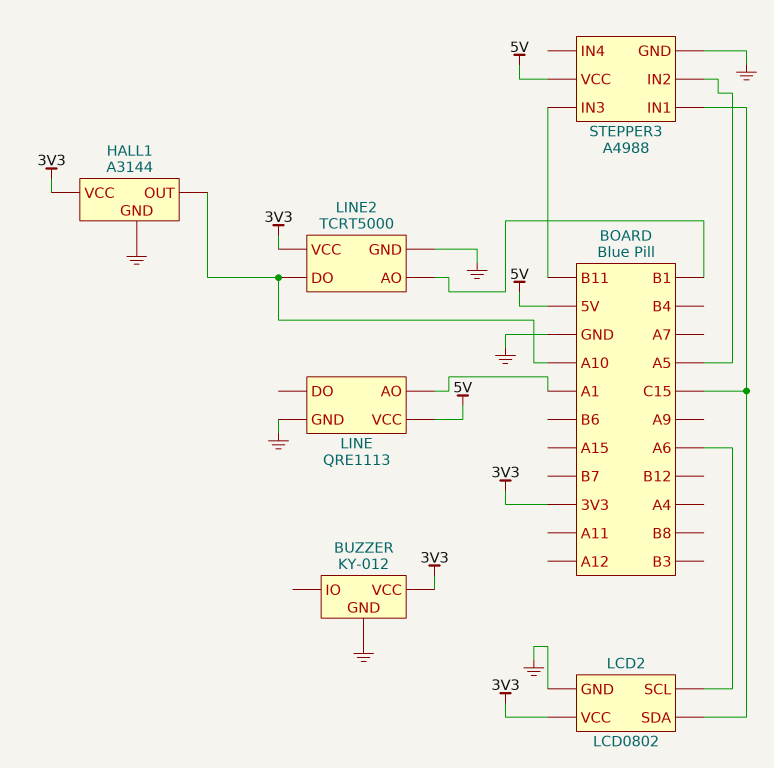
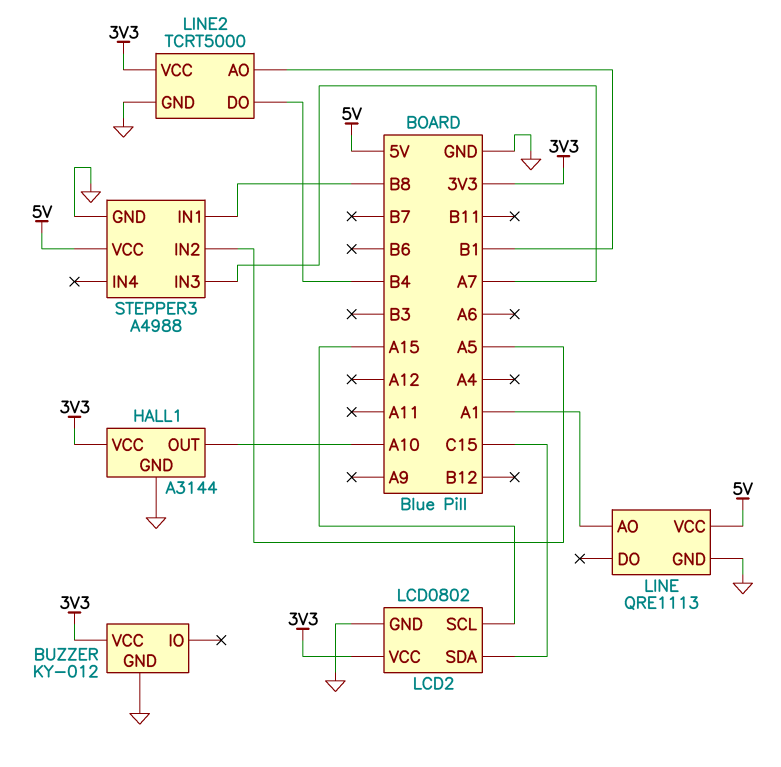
LCD2 pin SCL: A6 -> A15
LINE2 pin DO: A10 -> B4
STEPPER3 pin IN1: C15 -> B8
STEPPER3 pin IN3: B11 -> A7

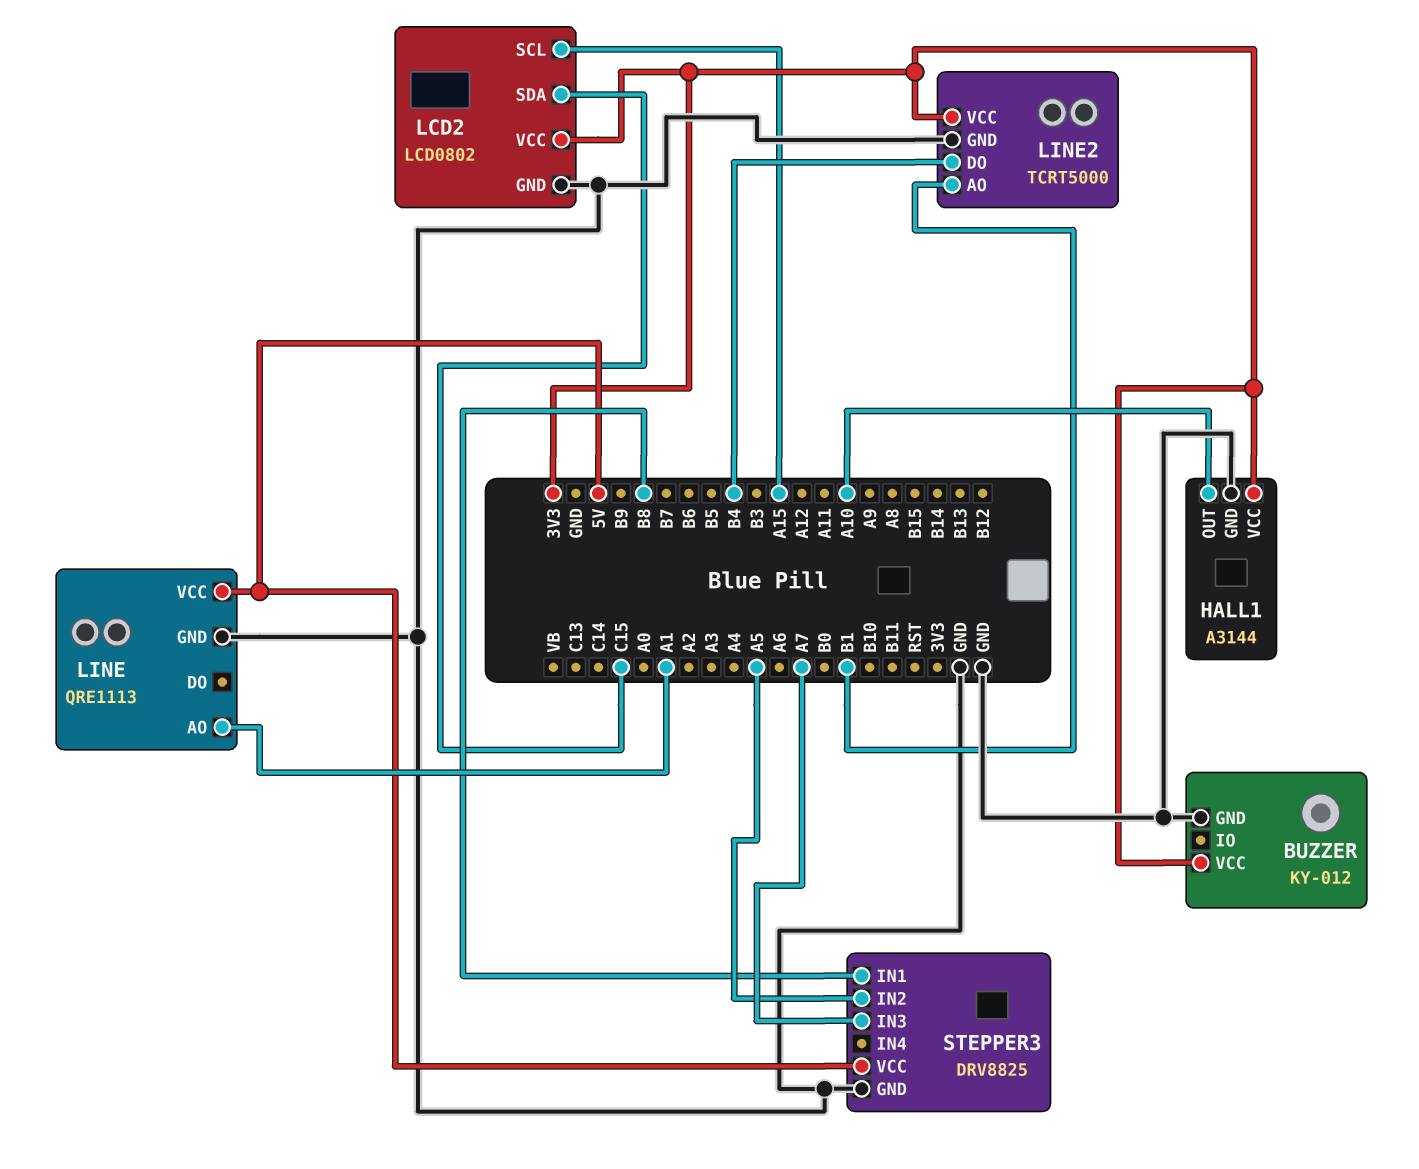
STEPPER3: A4988 -> DRV8825

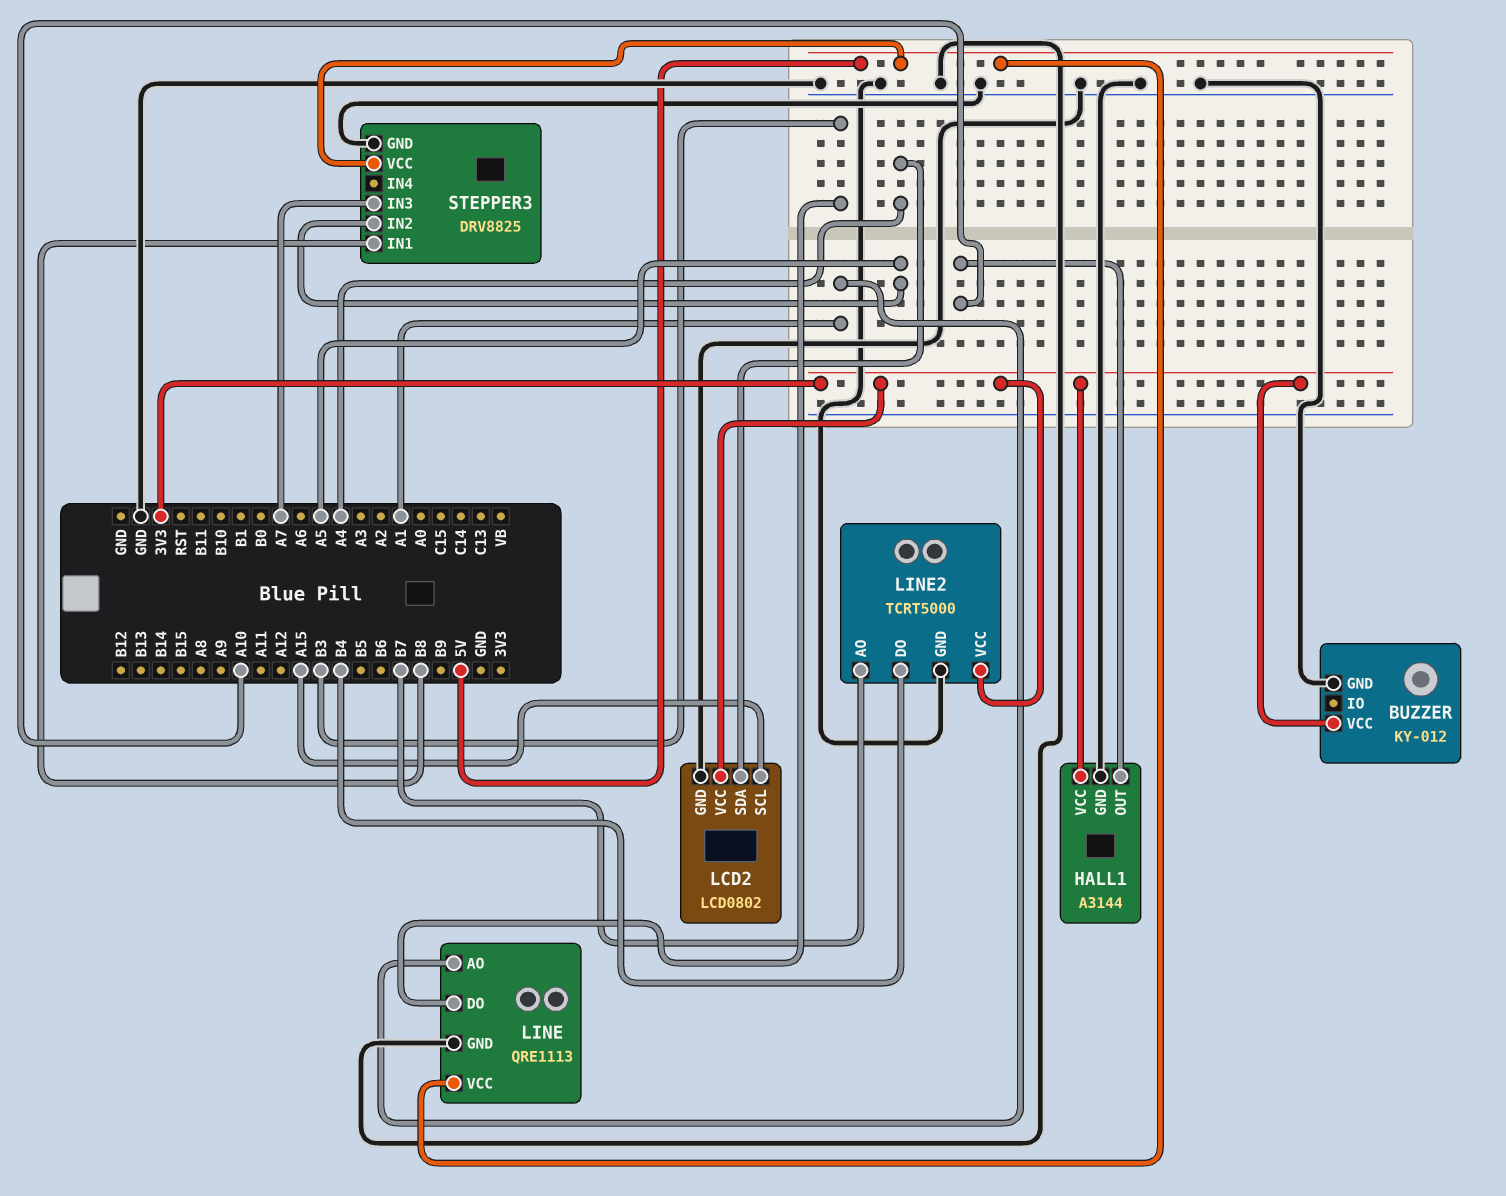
LCD2 pin SDA: C15 -> A4
LINE pin DO: none -> B3
LINE2 pin AO: B1 -> B7

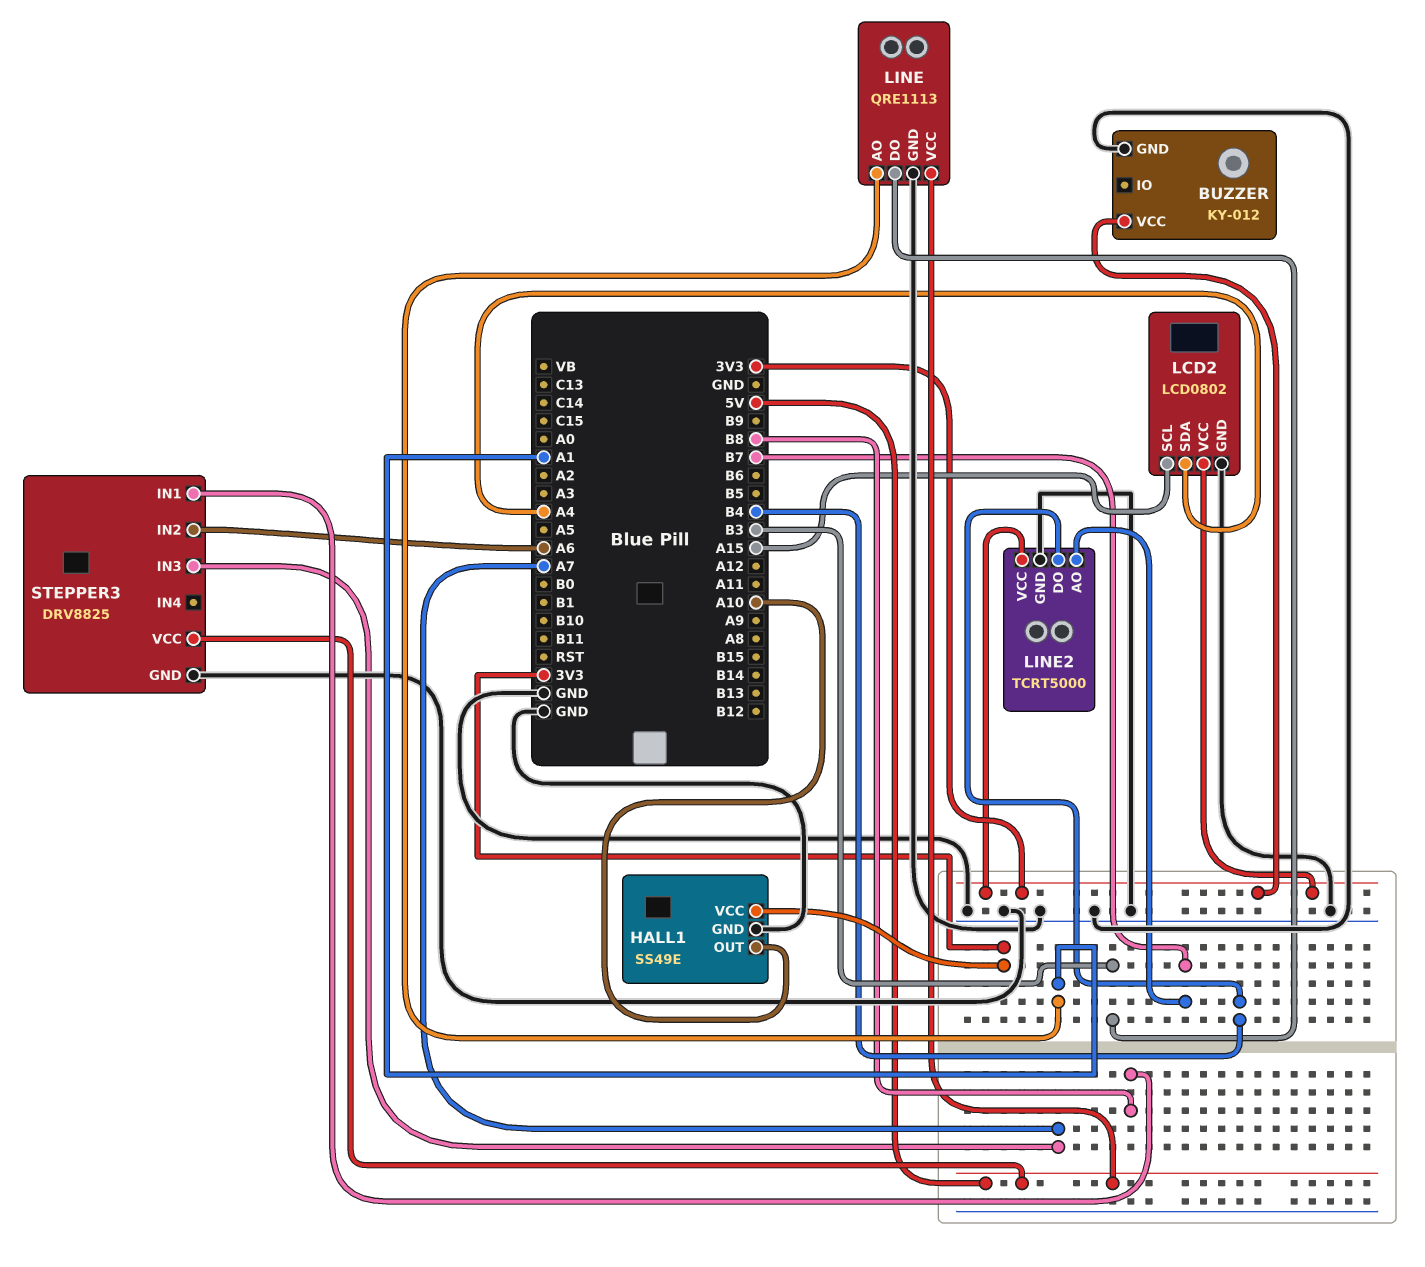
HALL1: A3144 -> SS49E
STEPPER3 pin IN2: A5 -> A6

